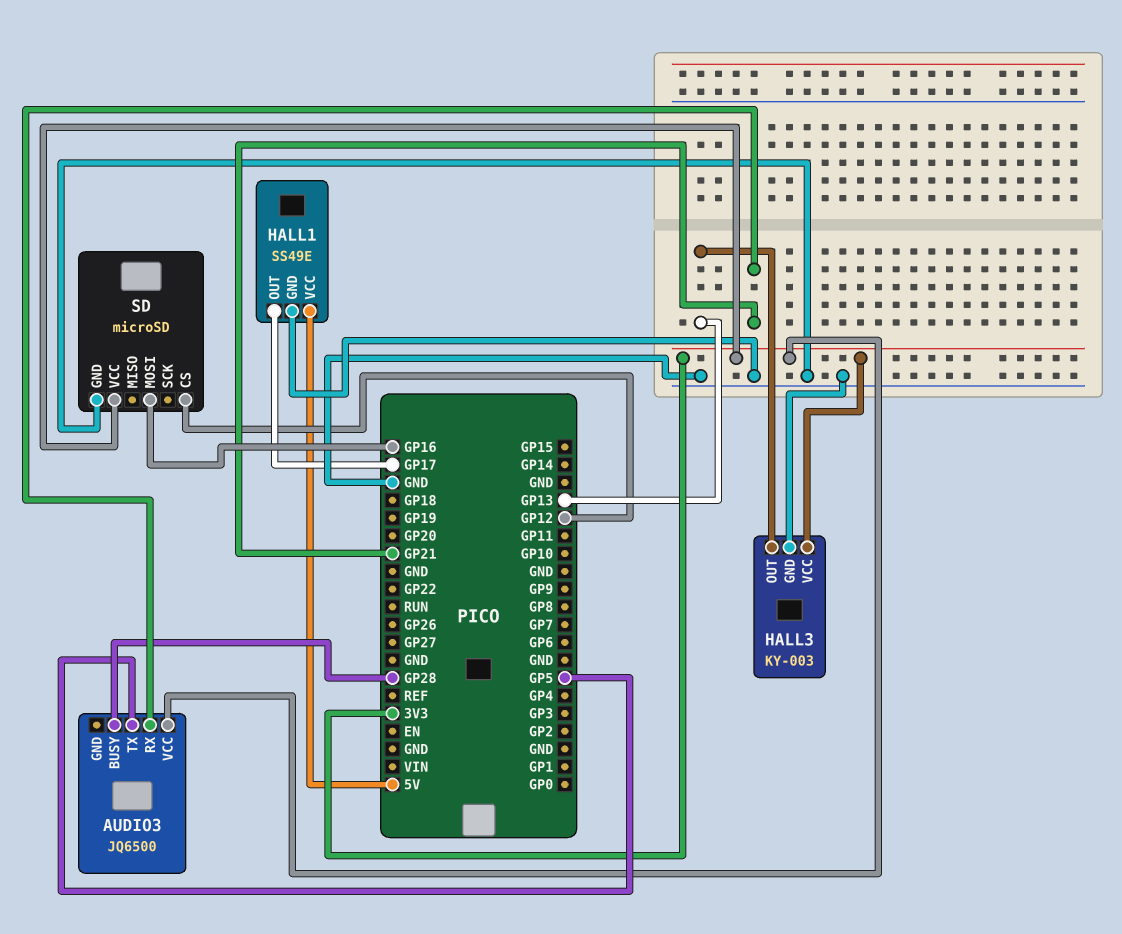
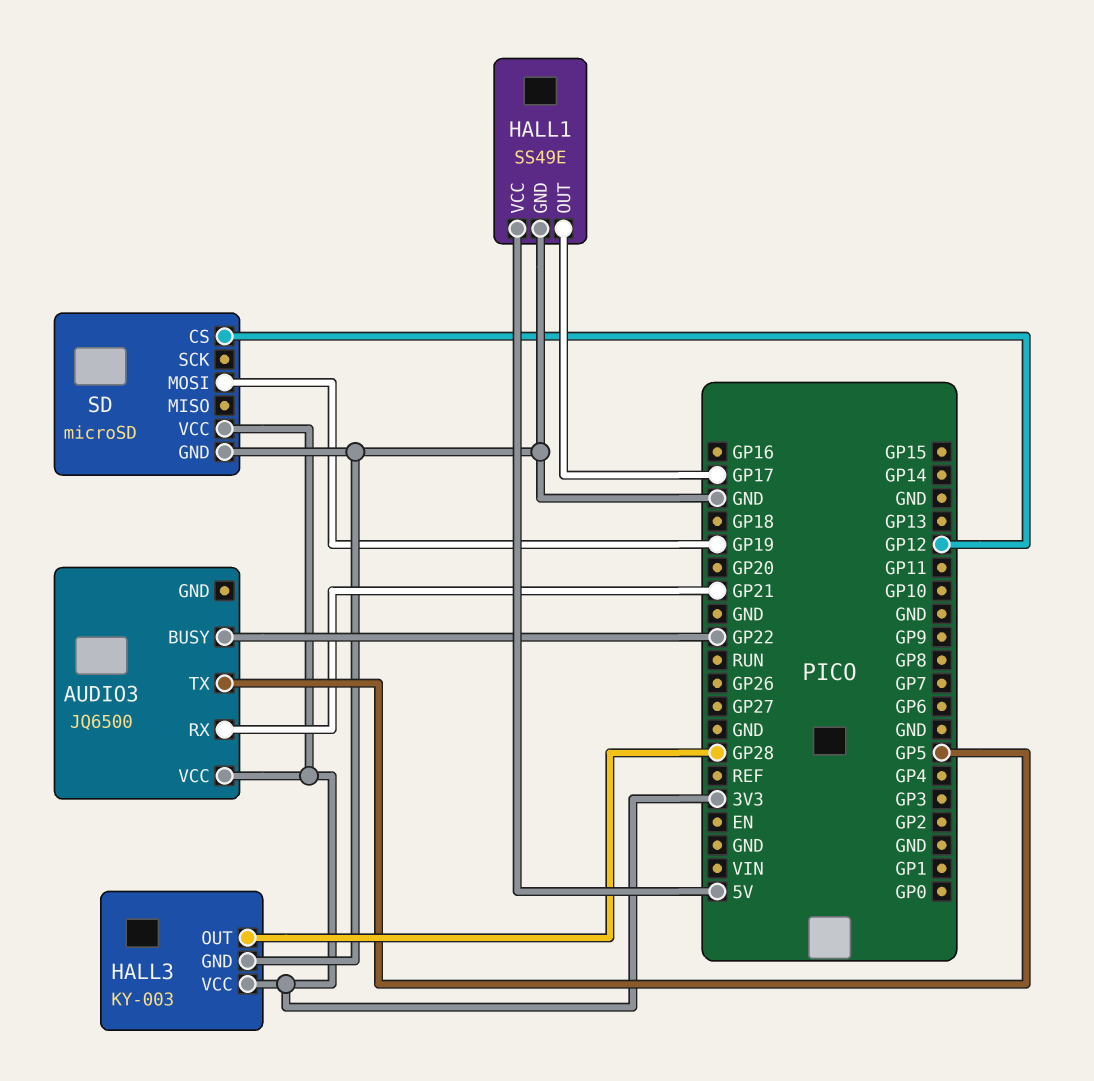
AUDIO3 pin BUSY: GP28 -> GP22
HALL3 pin OUT: GP13 -> GP28
SD pin MOSI: GP16 -> GP19

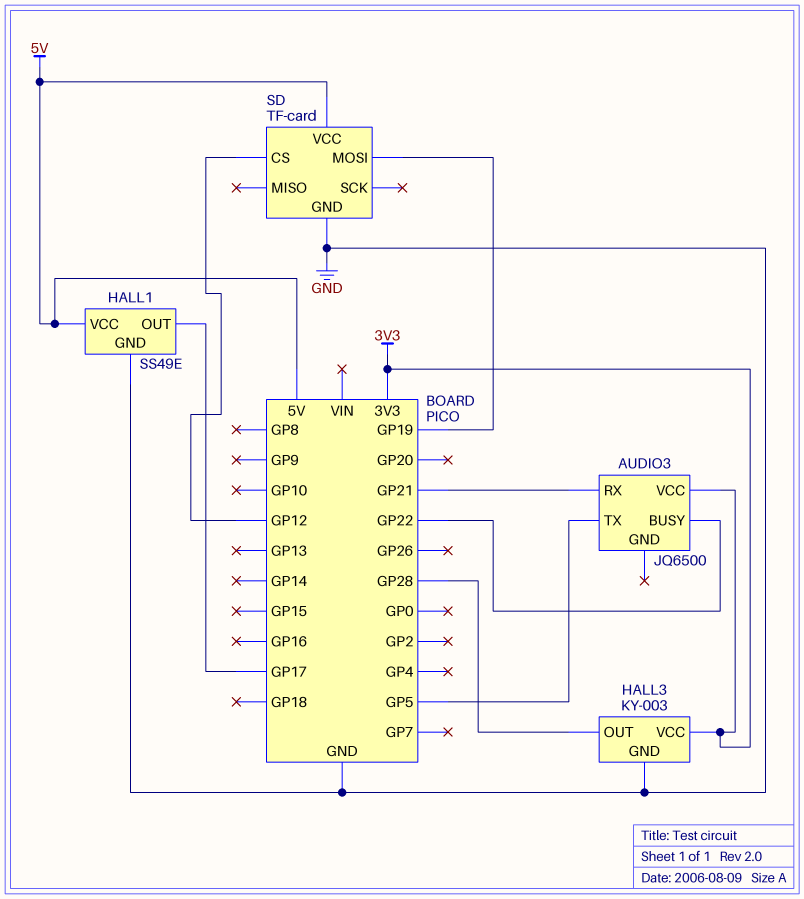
SD: microSD -> TF-card
SD pin VCC: 3V3 -> 5V

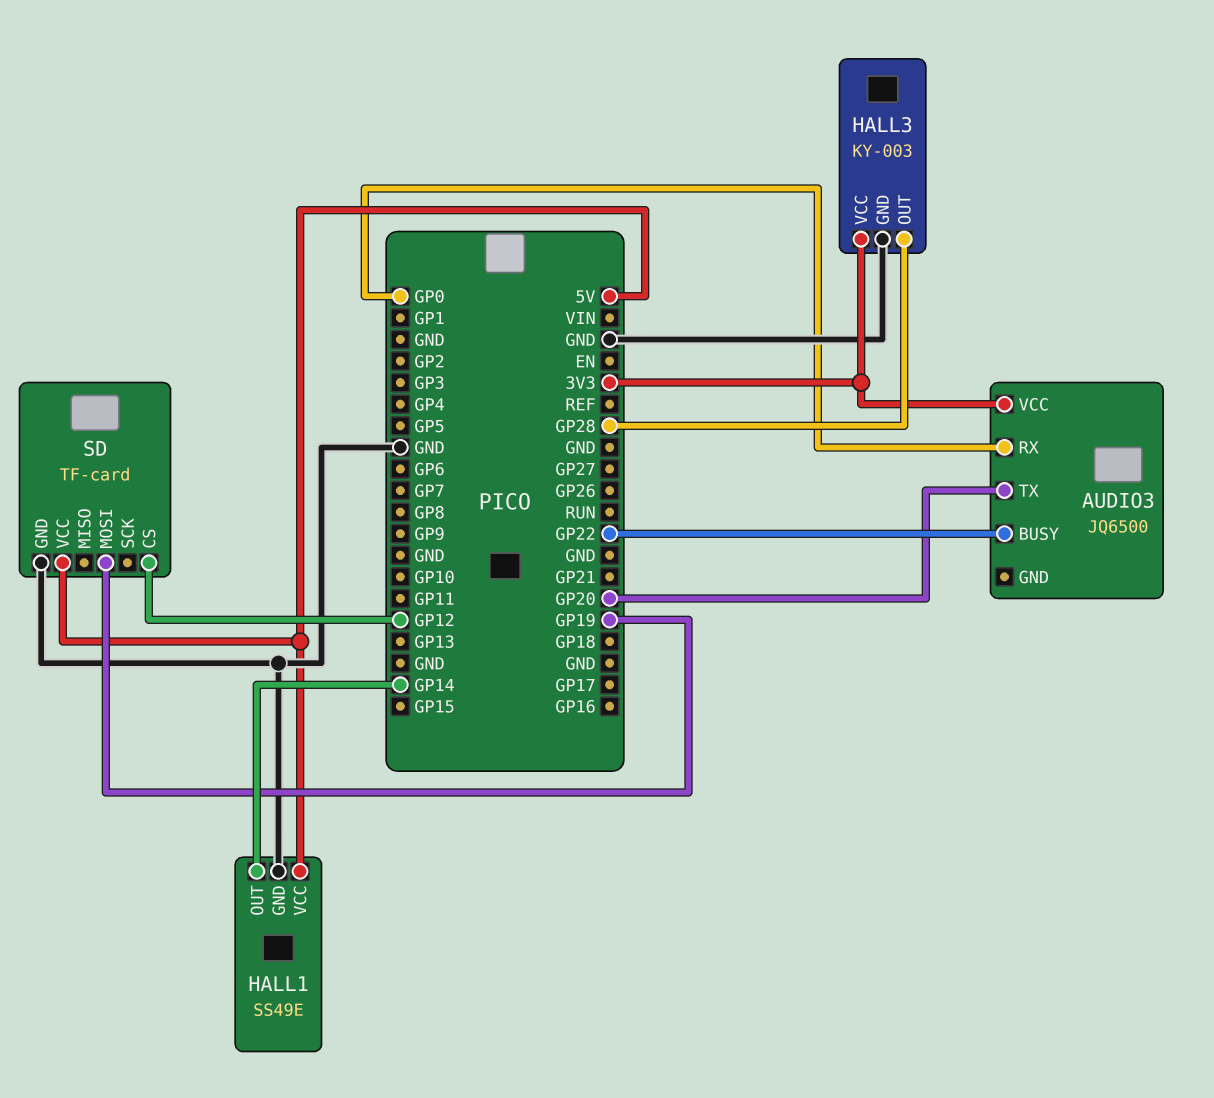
AUDIO3 pin RX: GP21 -> GP0
AUDIO3 pin TX: GP5 -> GP20
HALL1 pin OUT: GP17 -> GP14

